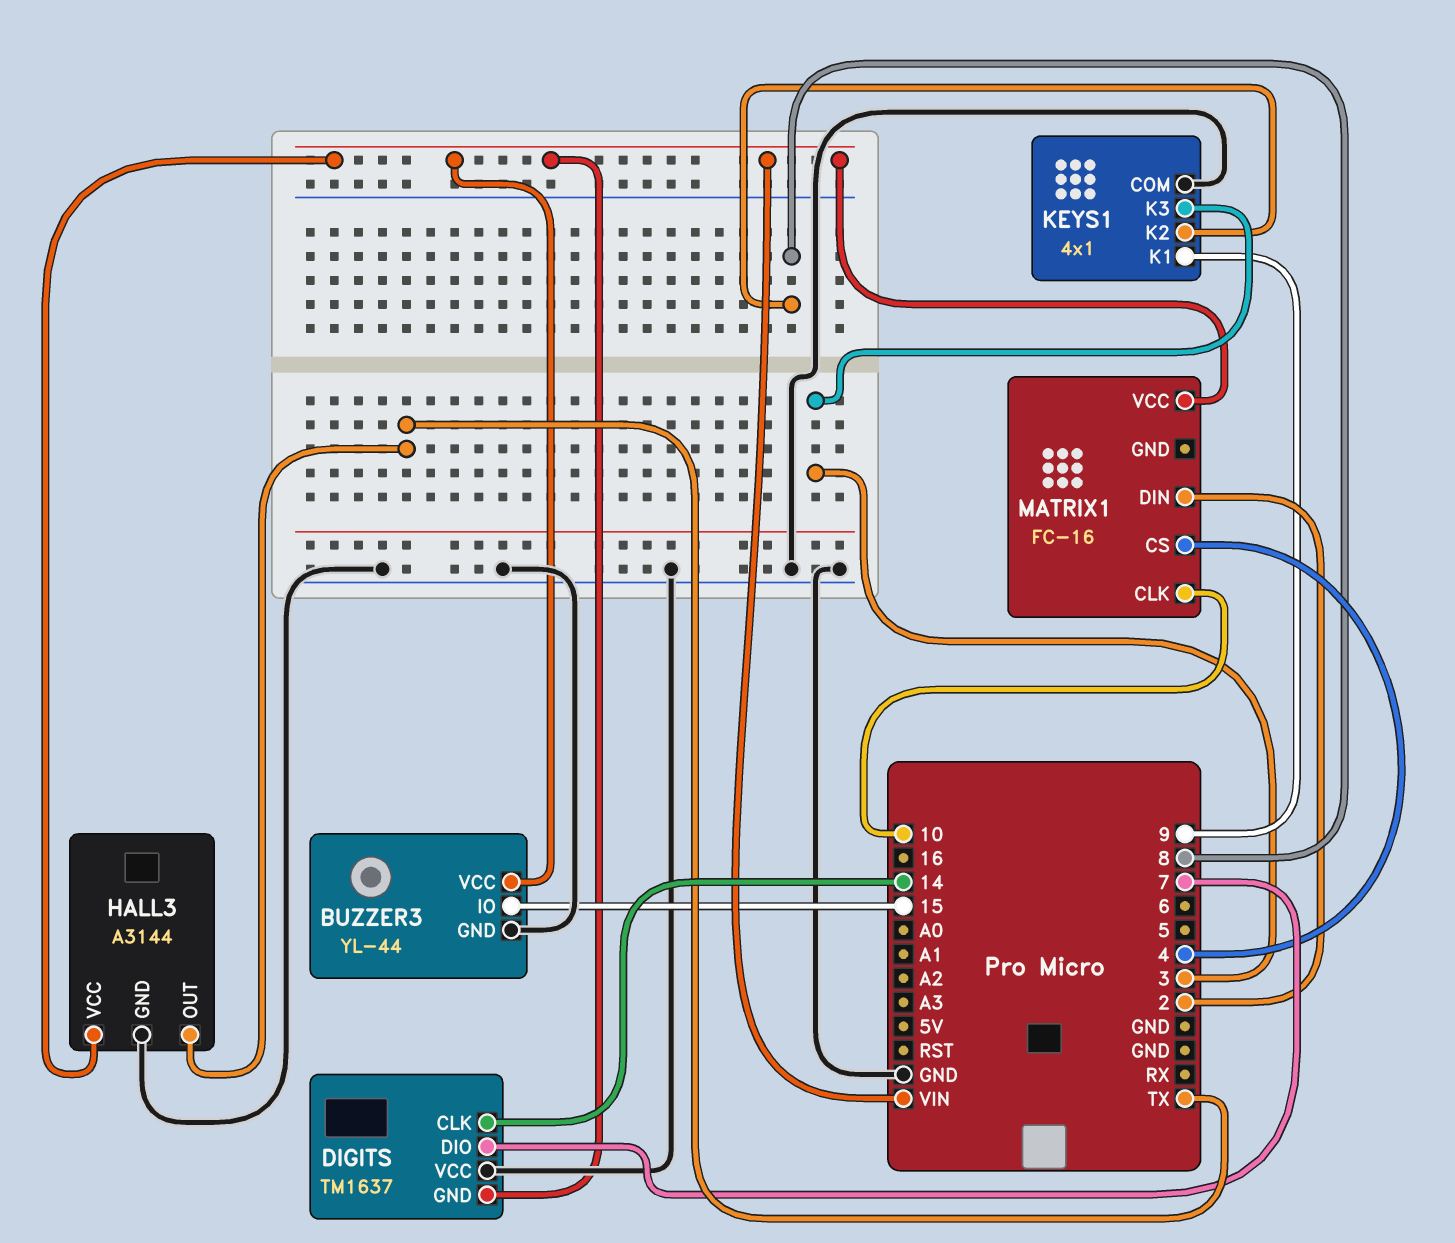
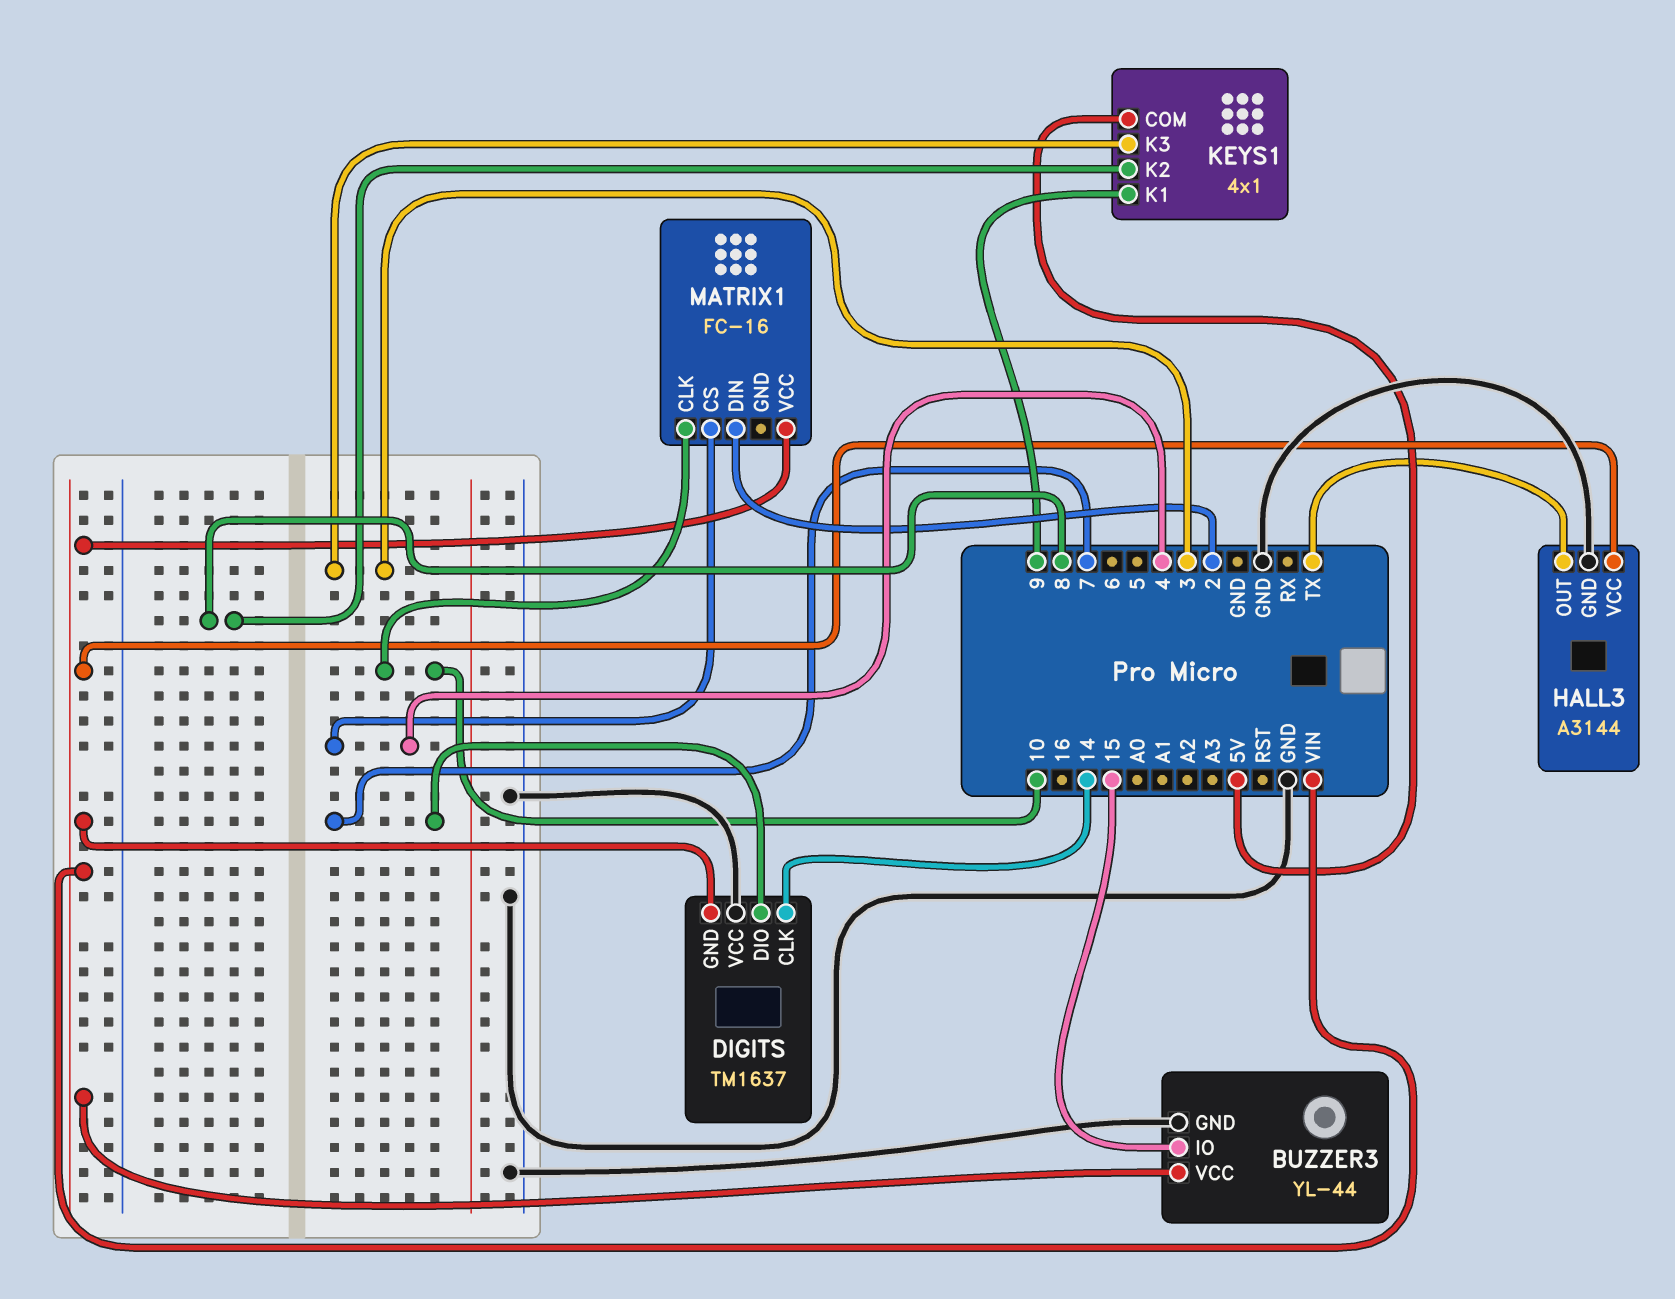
KEYS1 pin COM: GND -> 5V

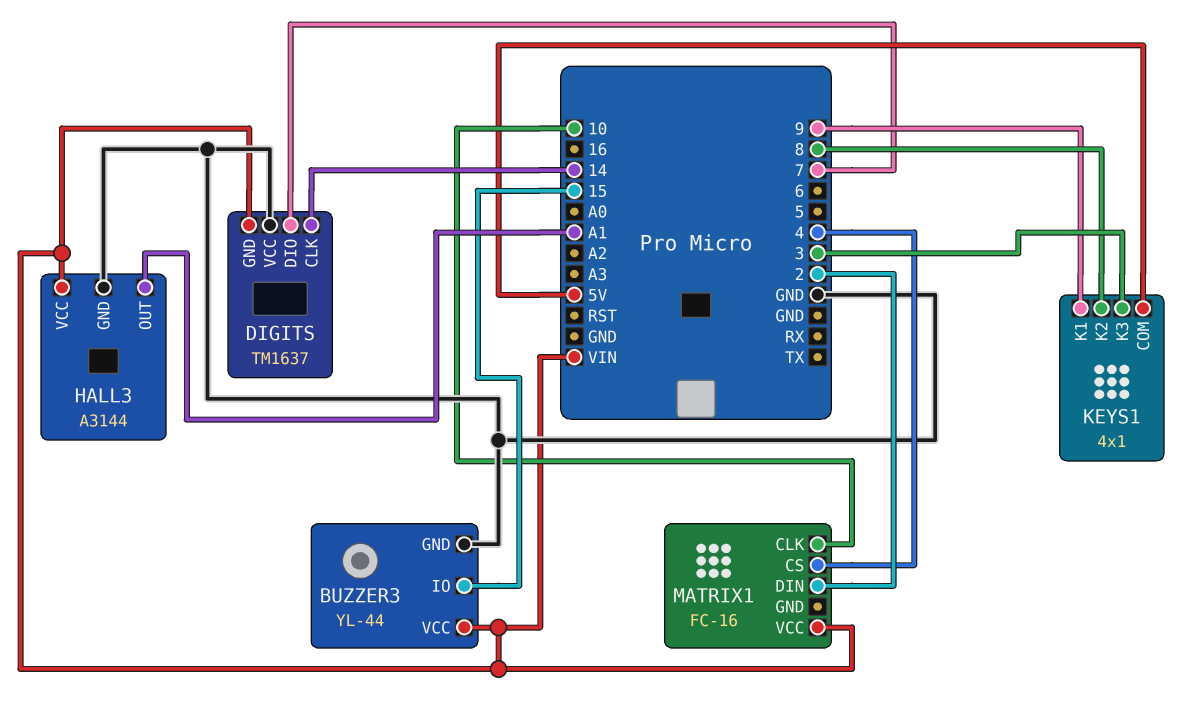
HALL3 pin OUT: TX -> A1

